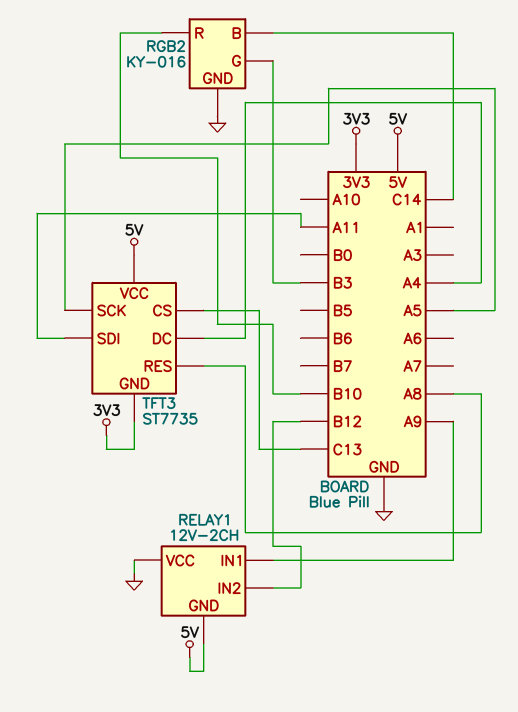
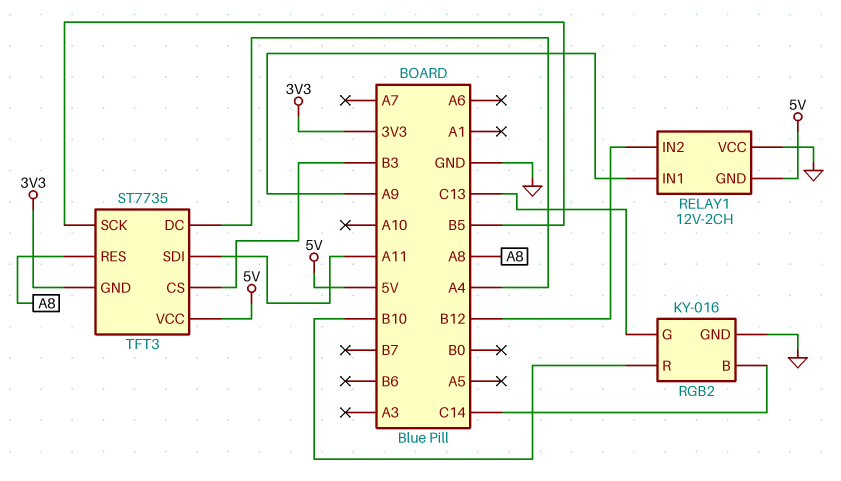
RGB2 pin G: B3 -> C13
TFT3 pin CS: C13 -> B3
TFT3 pin SCK: A5 -> B5

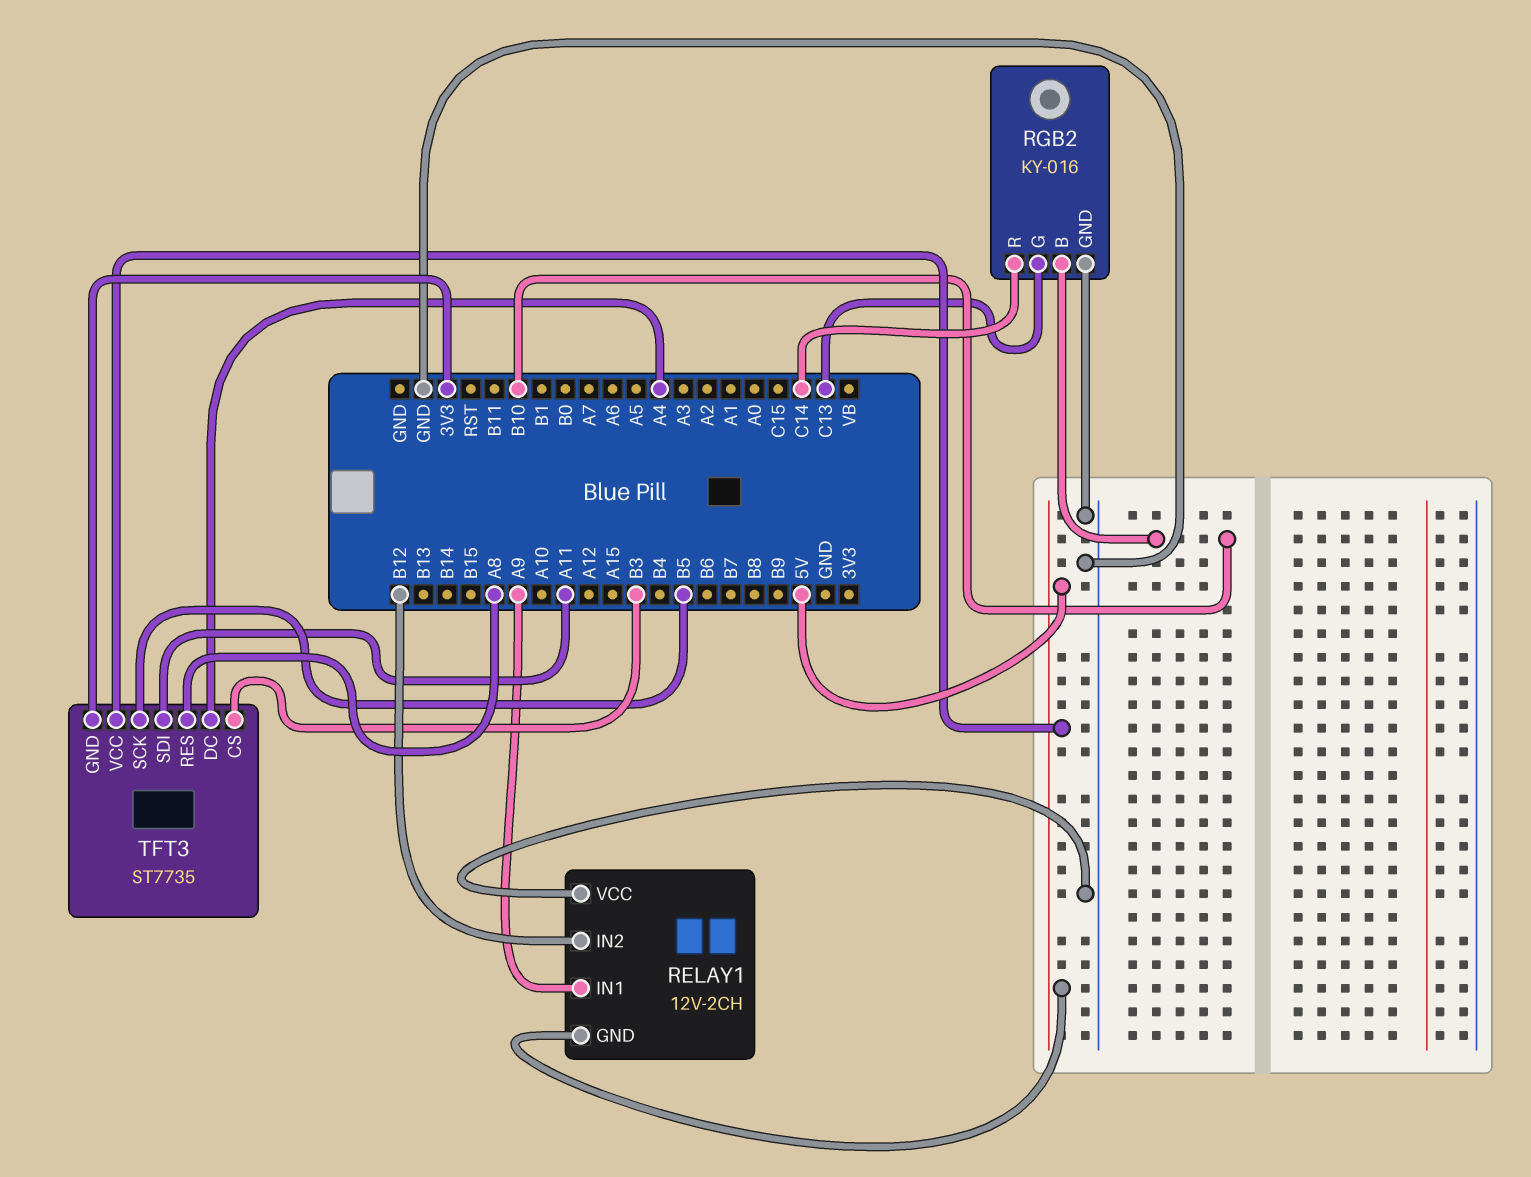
RGB2 pin B: C14 -> B10
RGB2 pin R: B10 -> C14

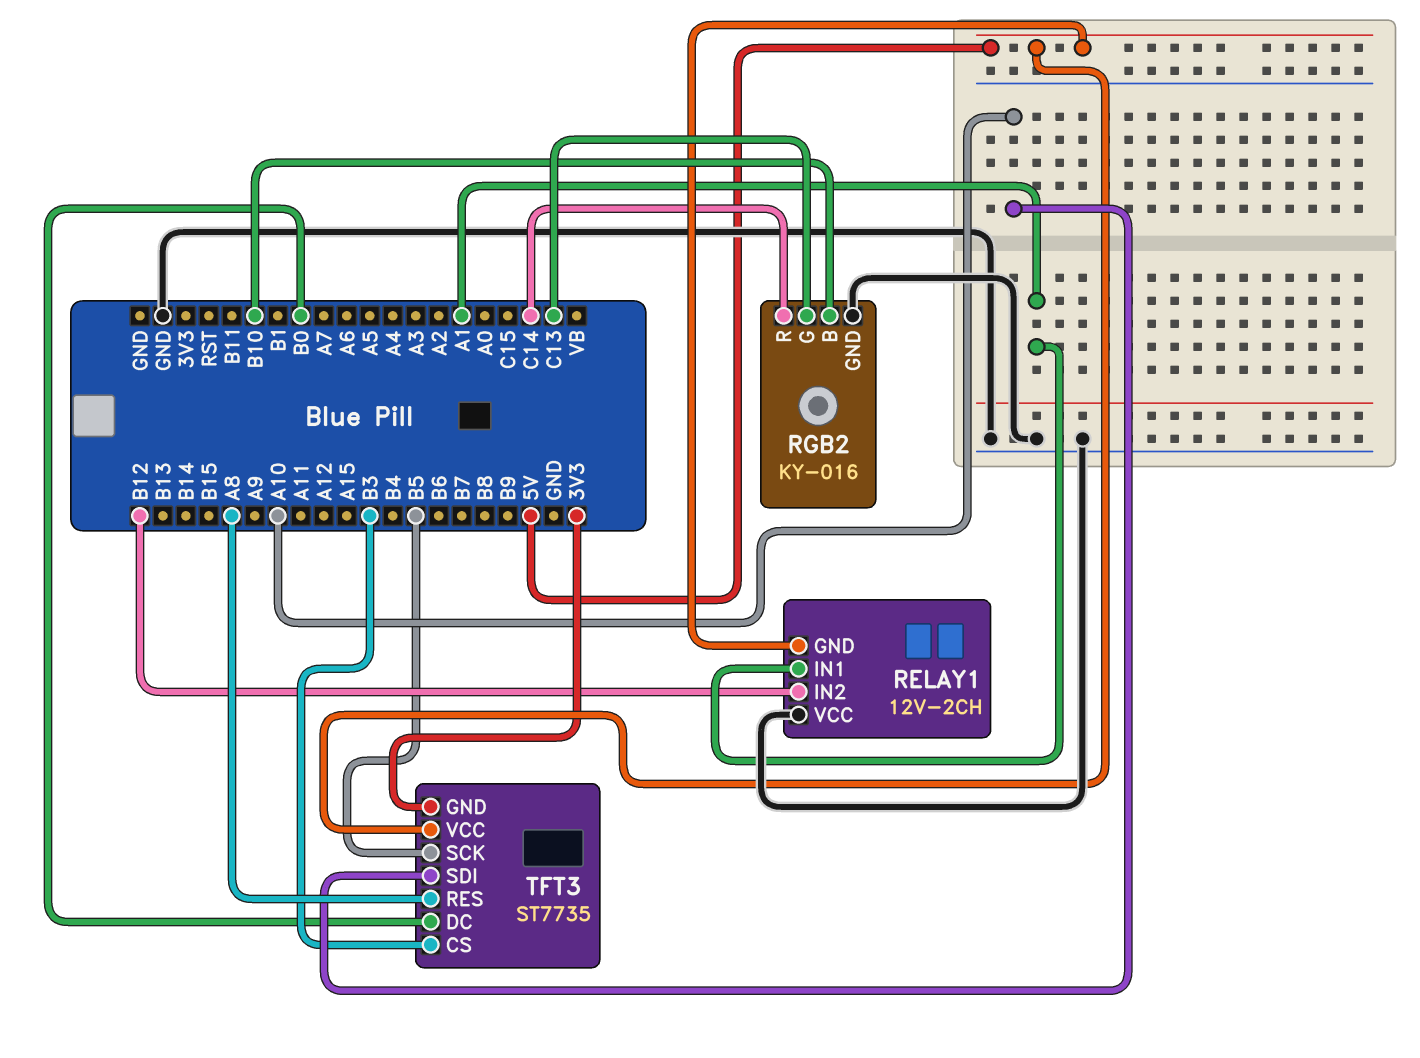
RELAY1 pin IN1: A9 -> A1
TFT3 pin DC: A4 -> B0
TFT3 pin SDI: A11 -> A10

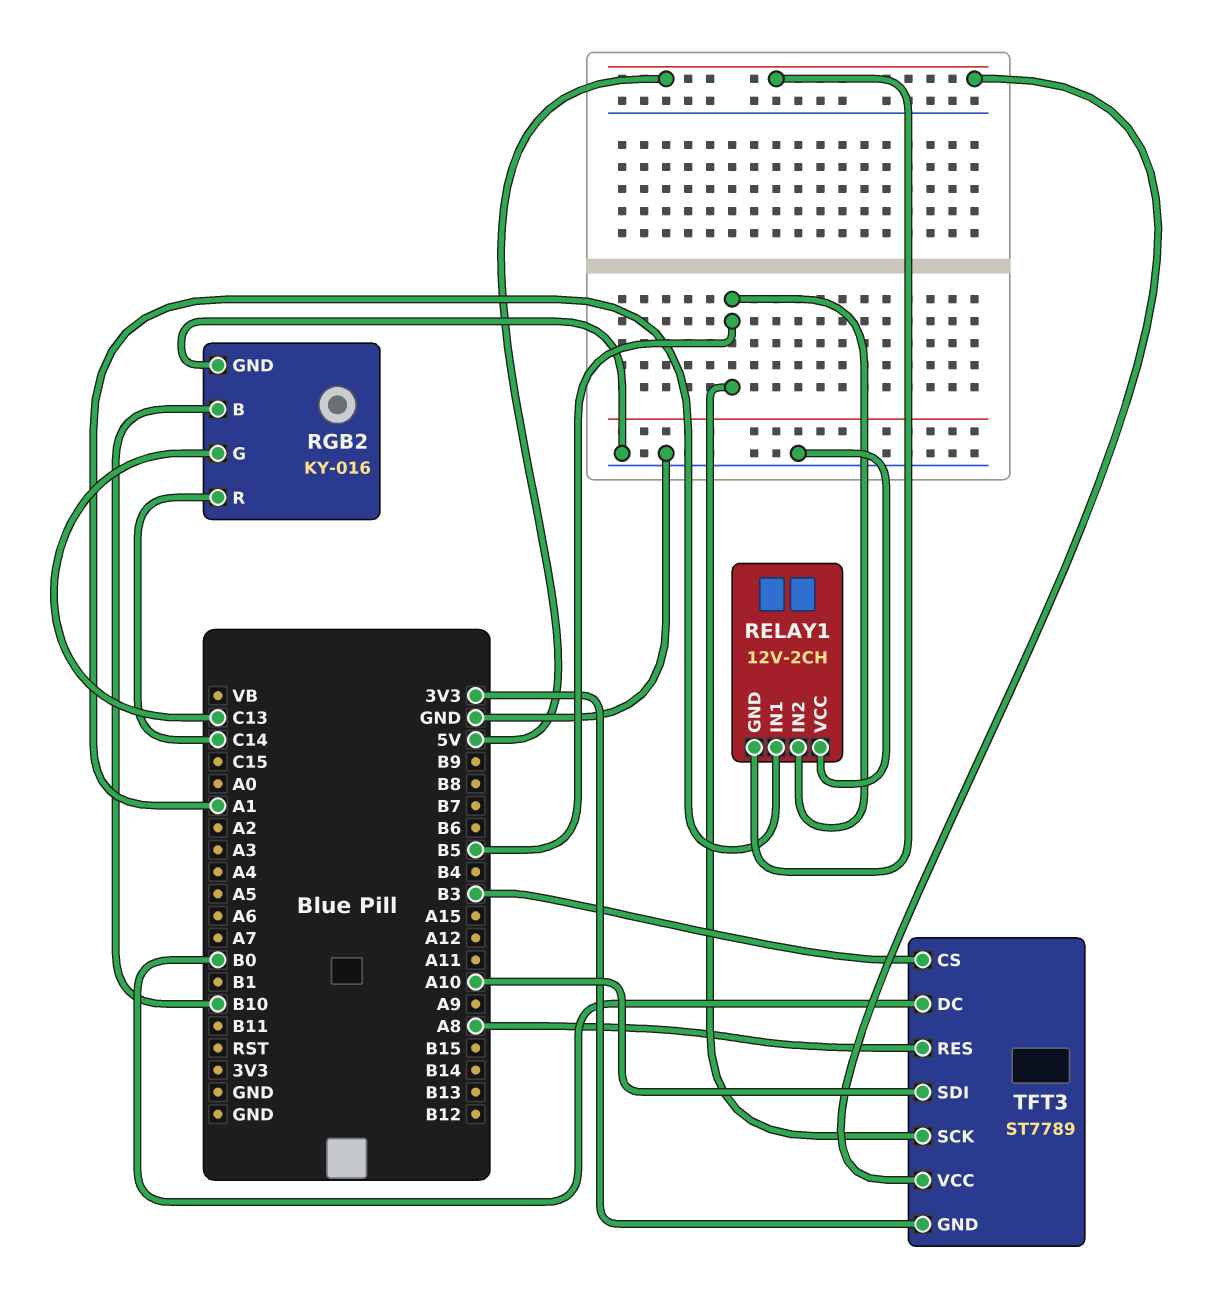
RELAY1 pin IN2: B12 -> B5
TFT3: ST7735 -> ST7789

